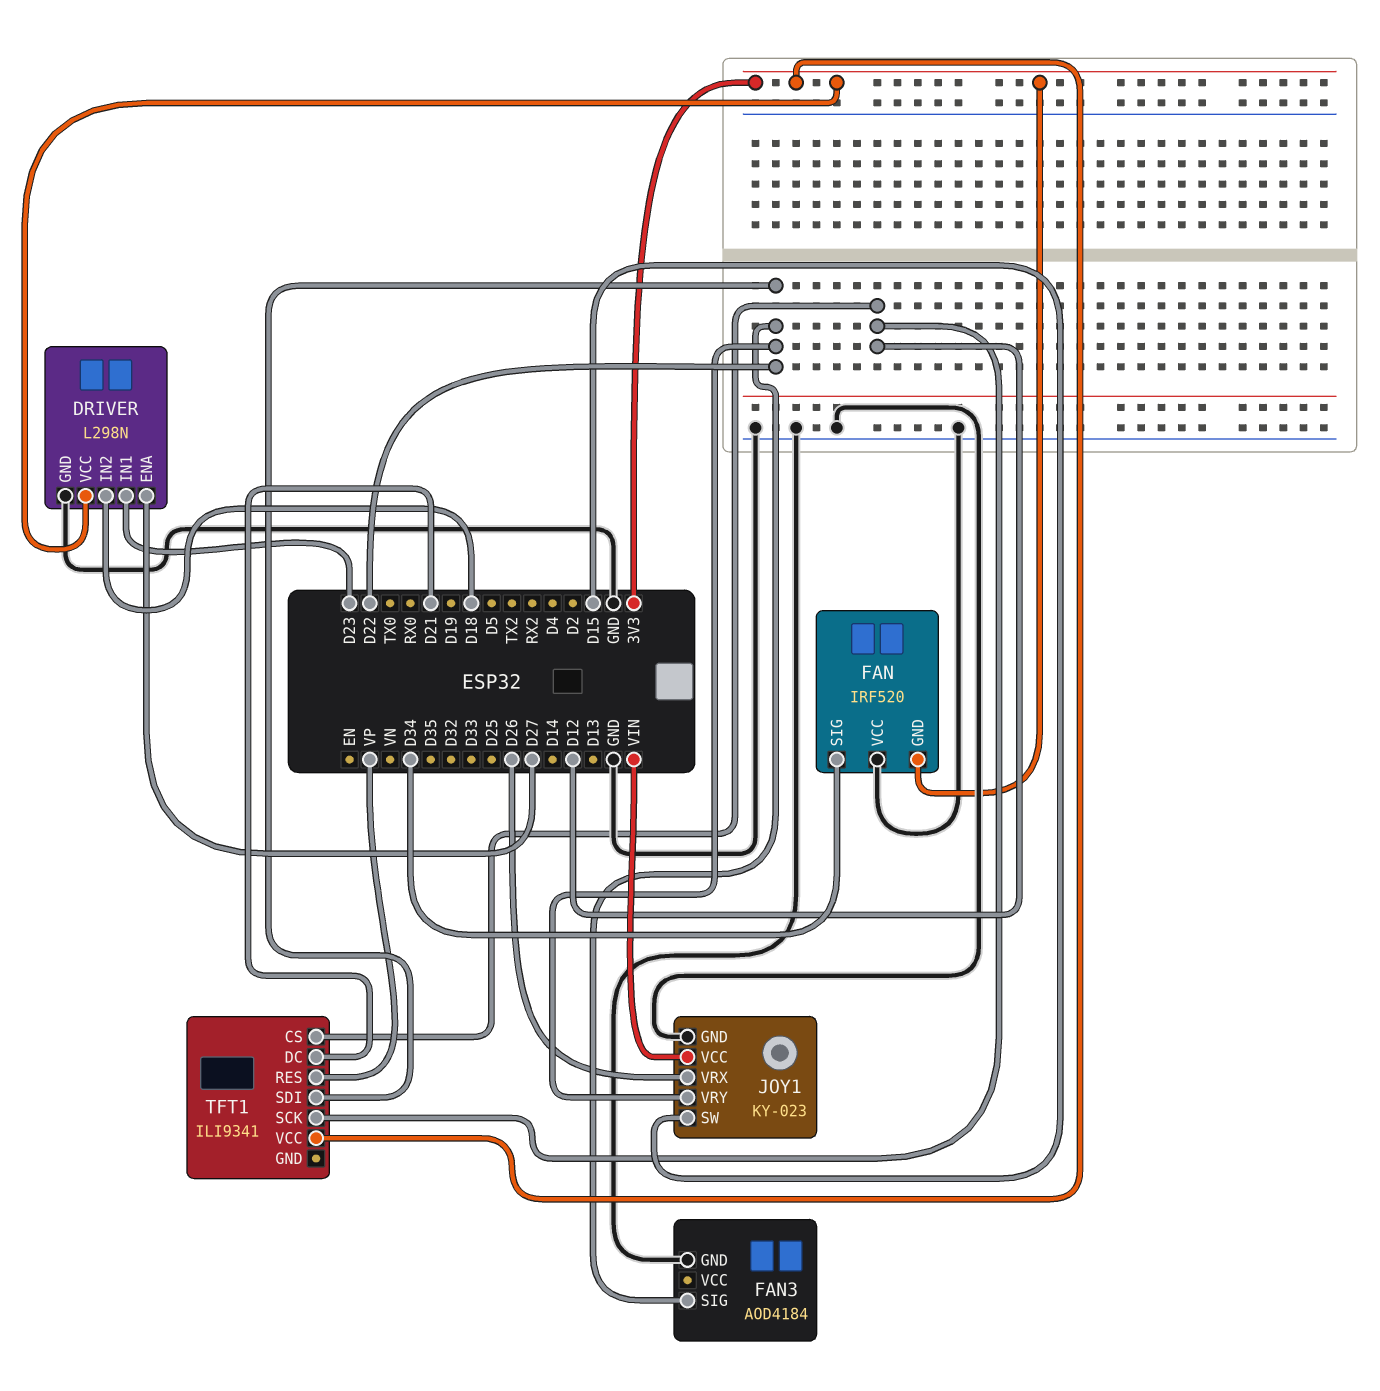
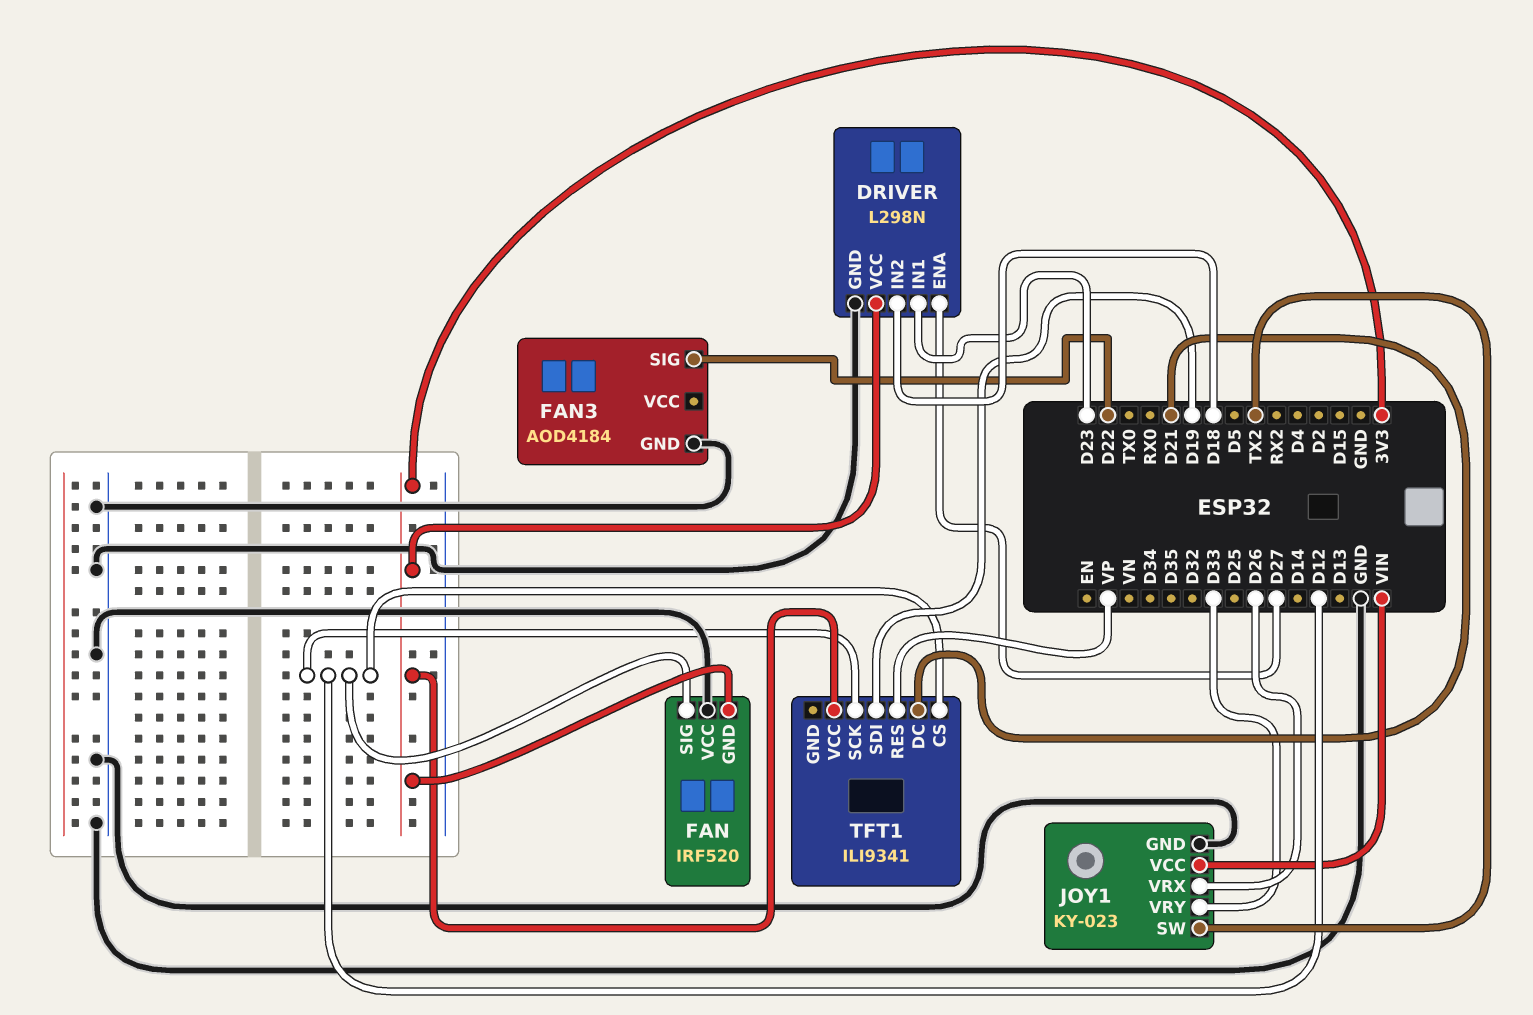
FAN pin SIG: D34 -> D12
JOY1 pin SW: D15 -> TX2
JOY1 pin VRY: D22 -> D33
TFT1 pin SDI: D22 -> D19

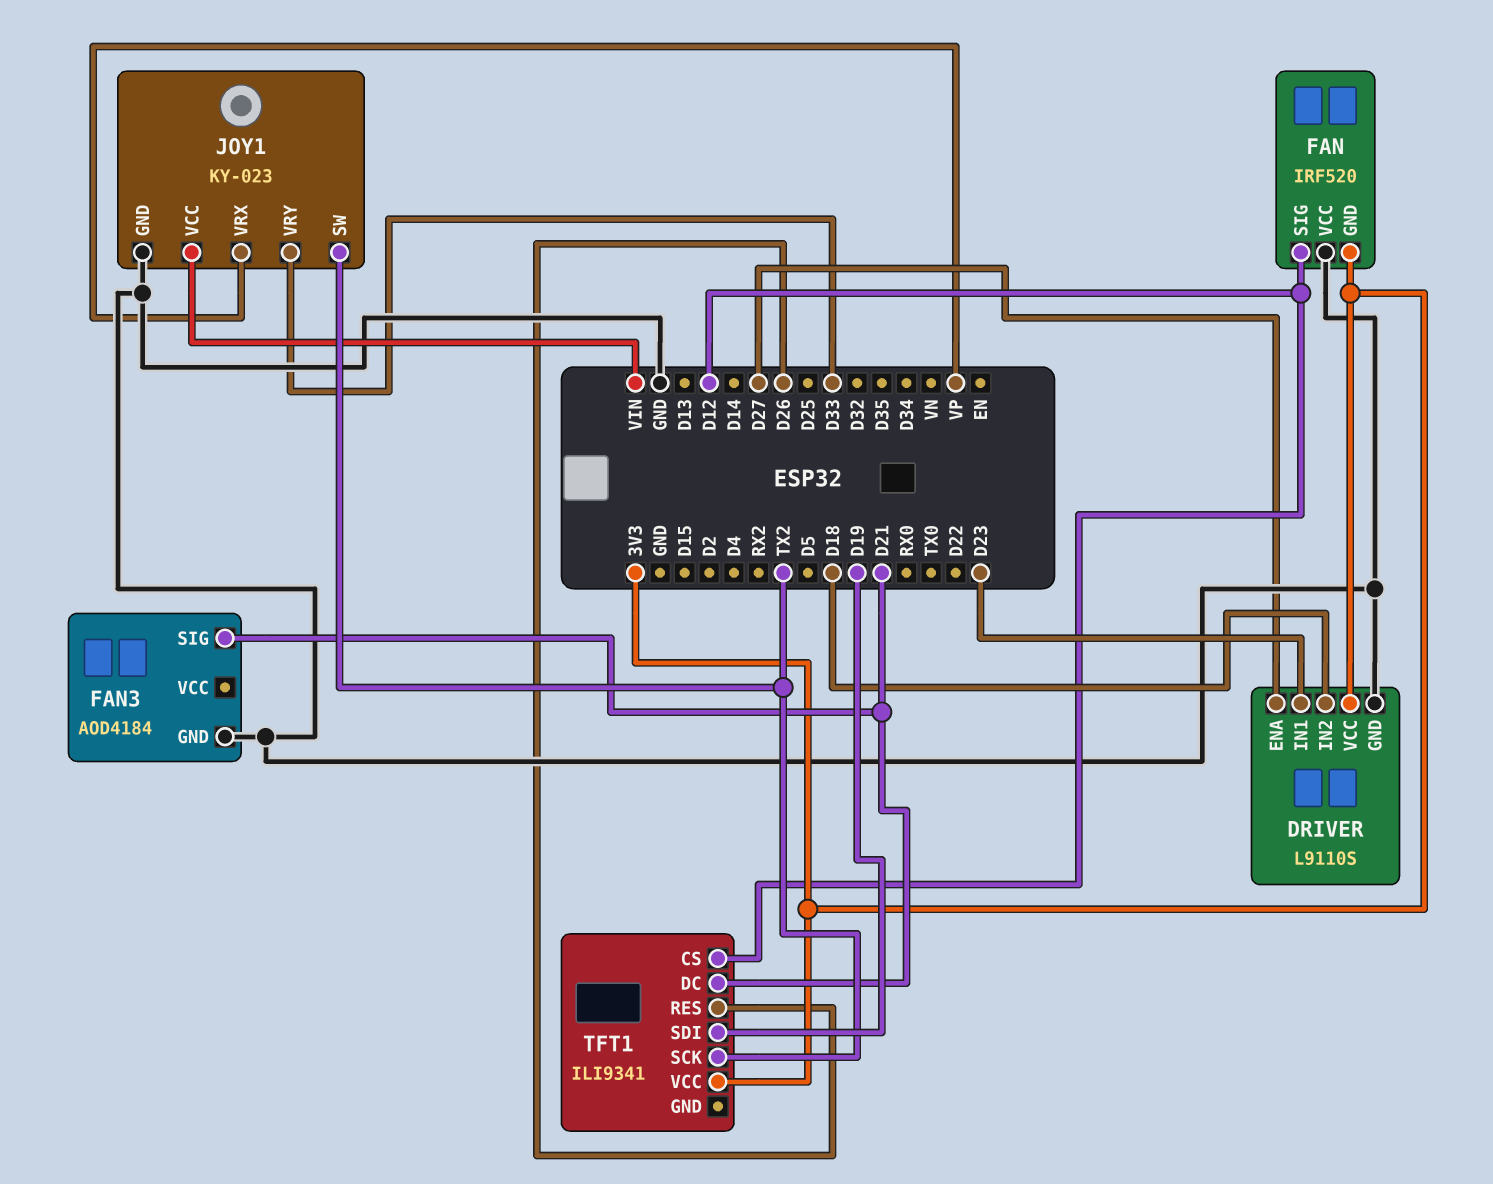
DRIVER: L298N -> L9110S
FAN3 pin SIG: D22 -> D21
JOY1 pin VRX: D26 -> VP
TFT1 pin RES: VP -> D26
TFT1 pin SCK: D12 -> TX2

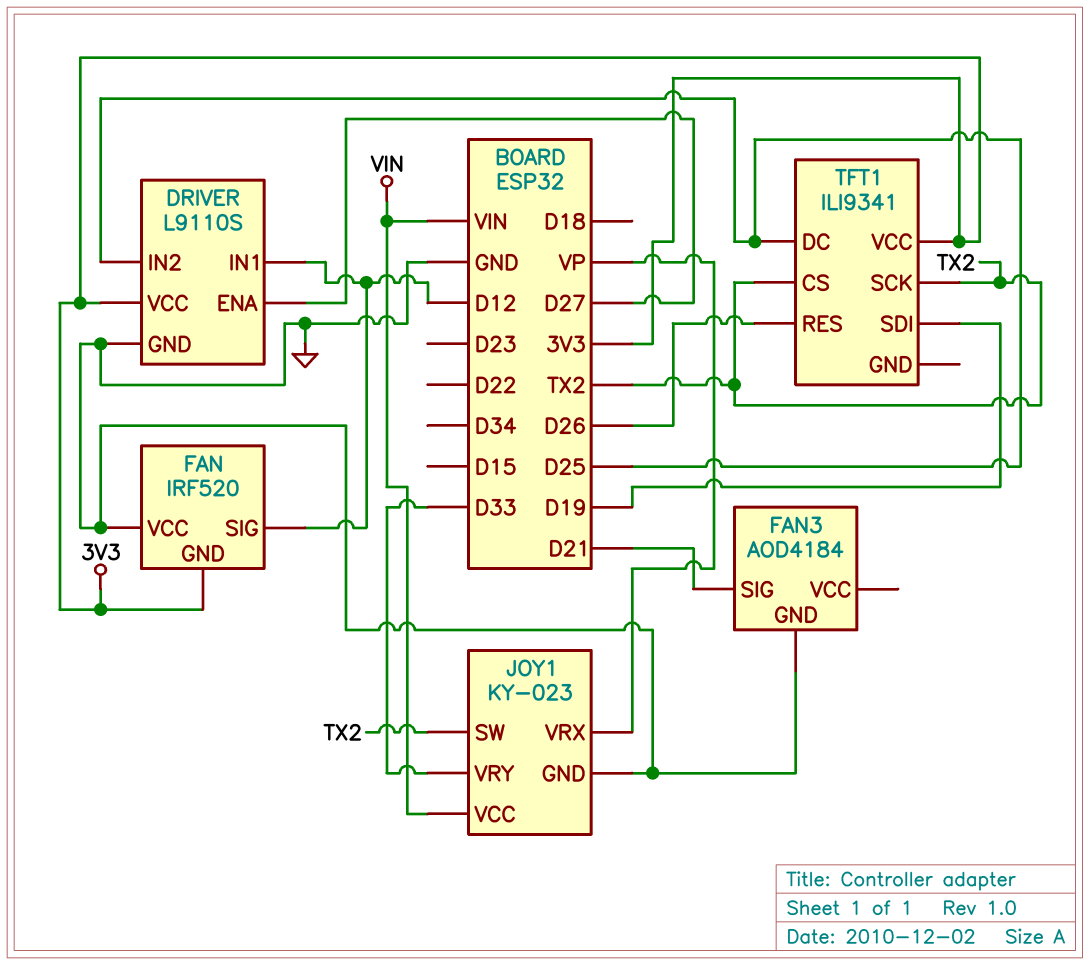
DRIVER pin IN1: D23 -> D12
DRIVER pin IN2: D18 -> D25
TFT1 pin CS: D12 -> TX2
TFT1 pin DC: D21 -> D25

